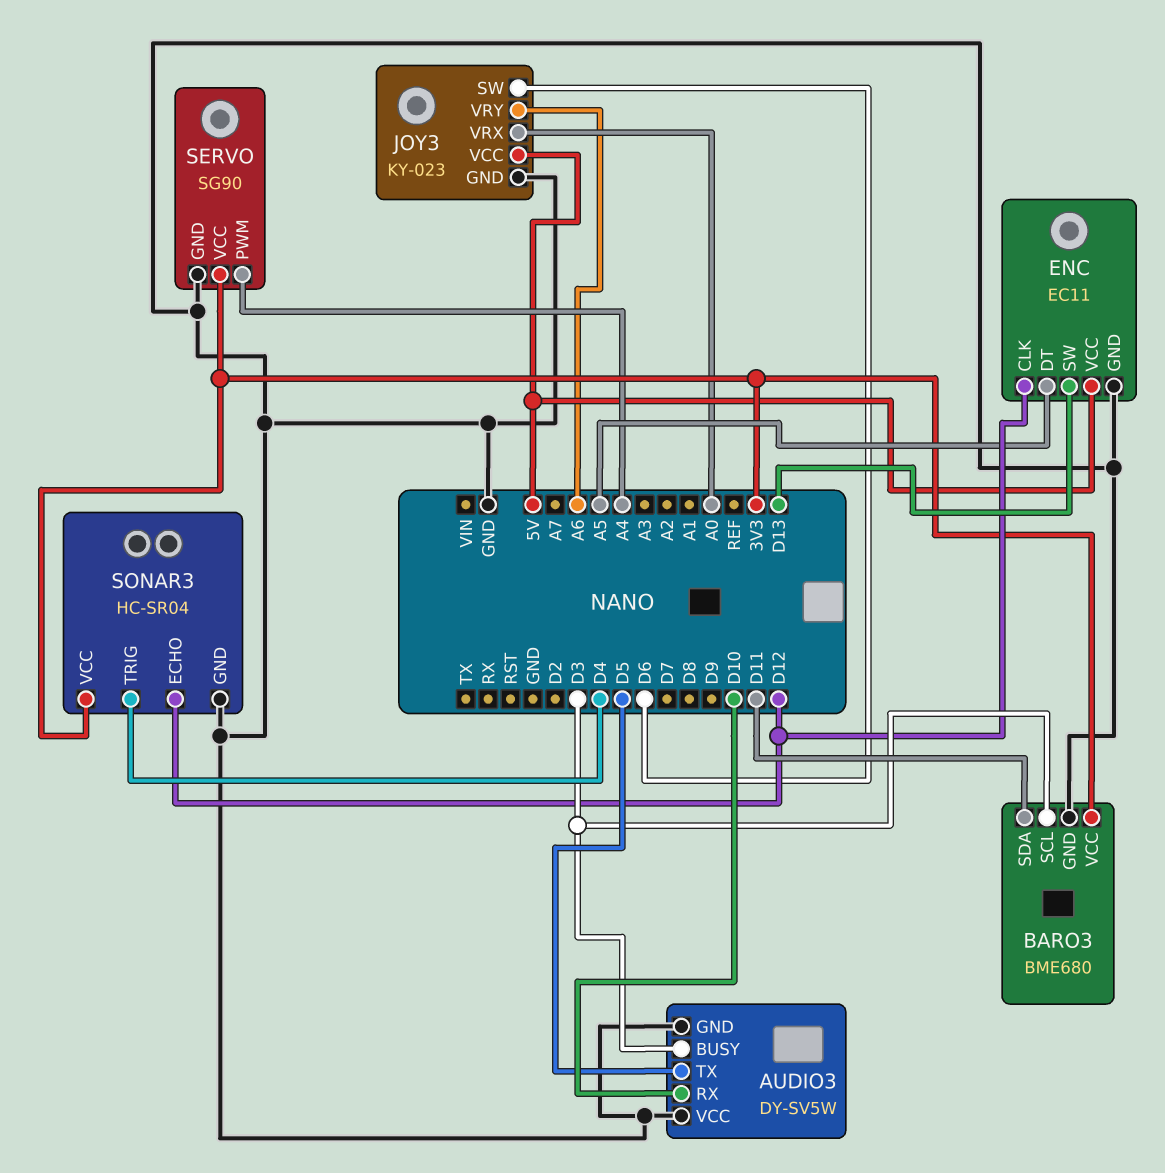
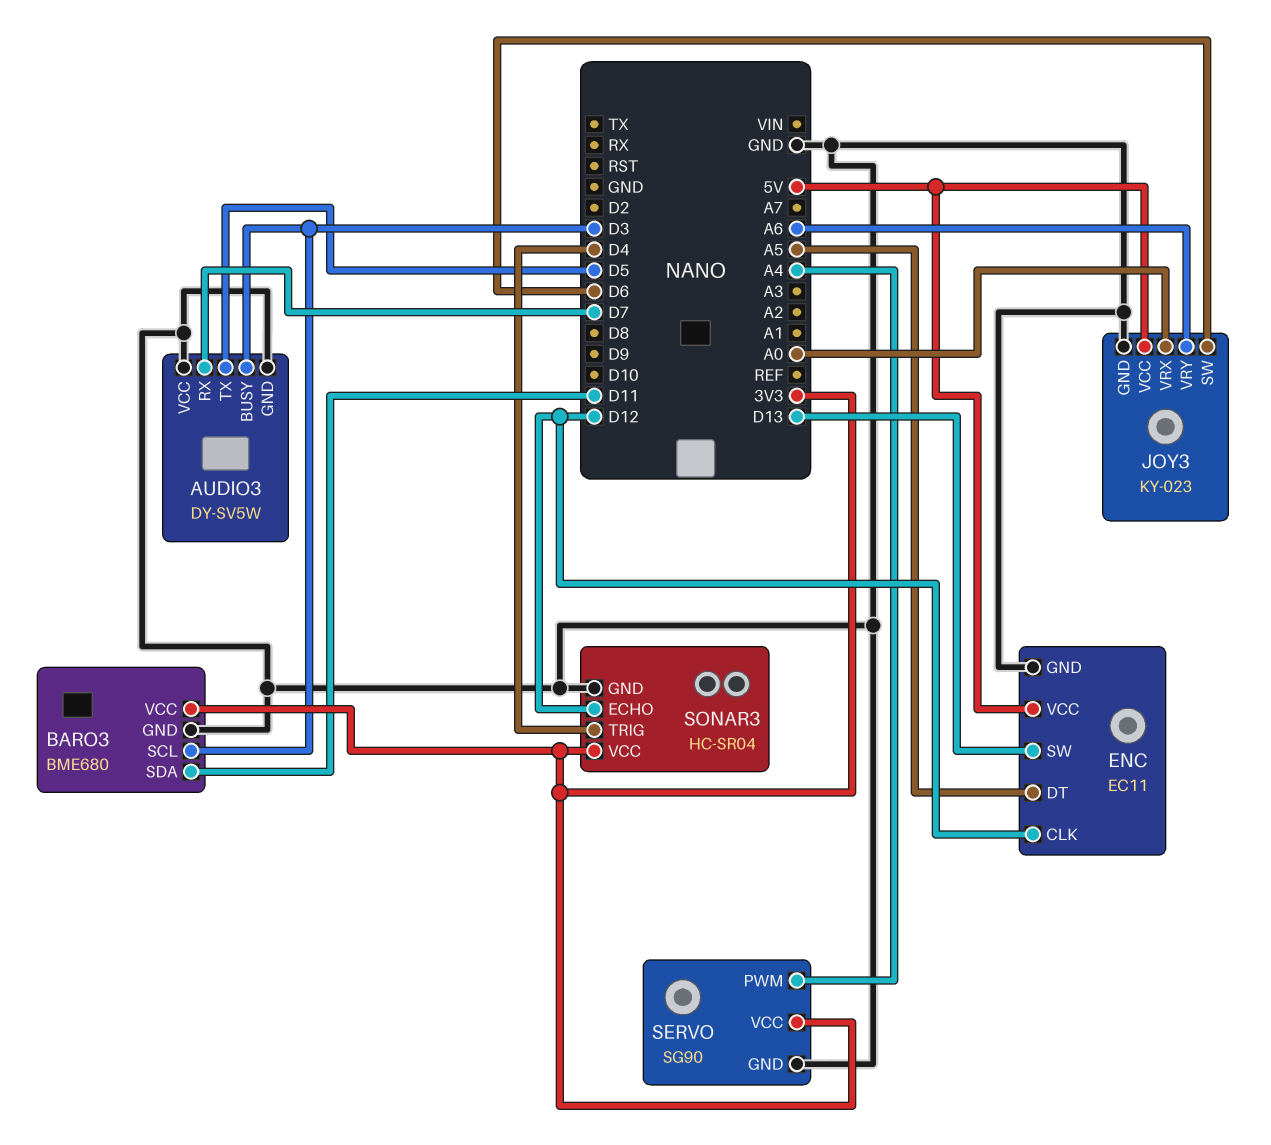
AUDIO3 pin RX: D10 -> D7

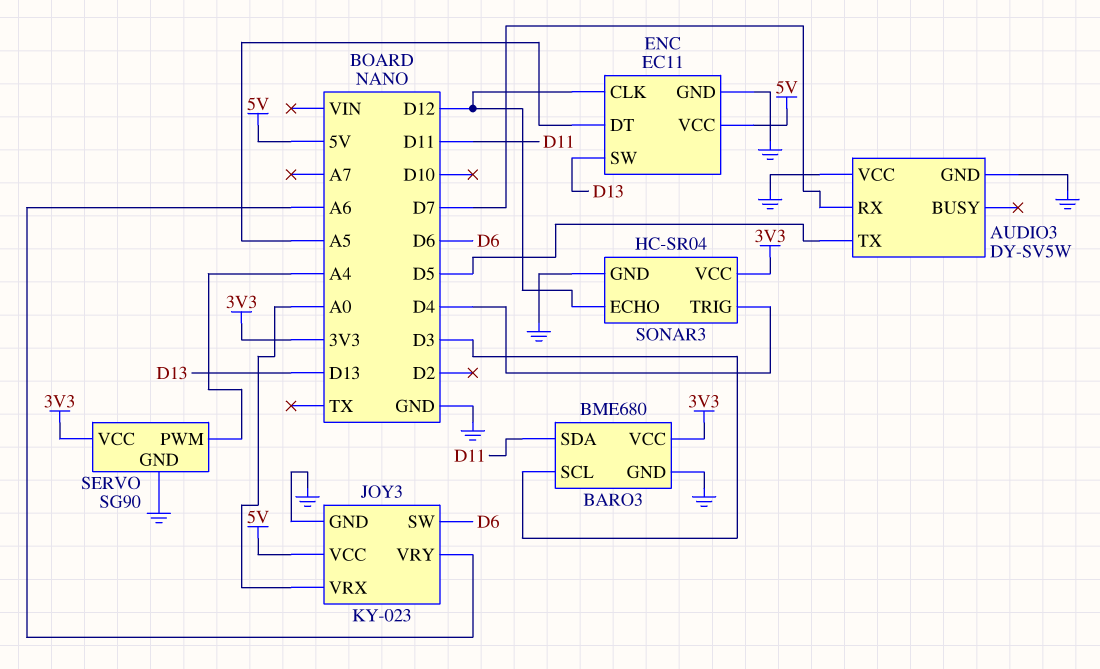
AUDIO3 pin BUSY: D3 -> none

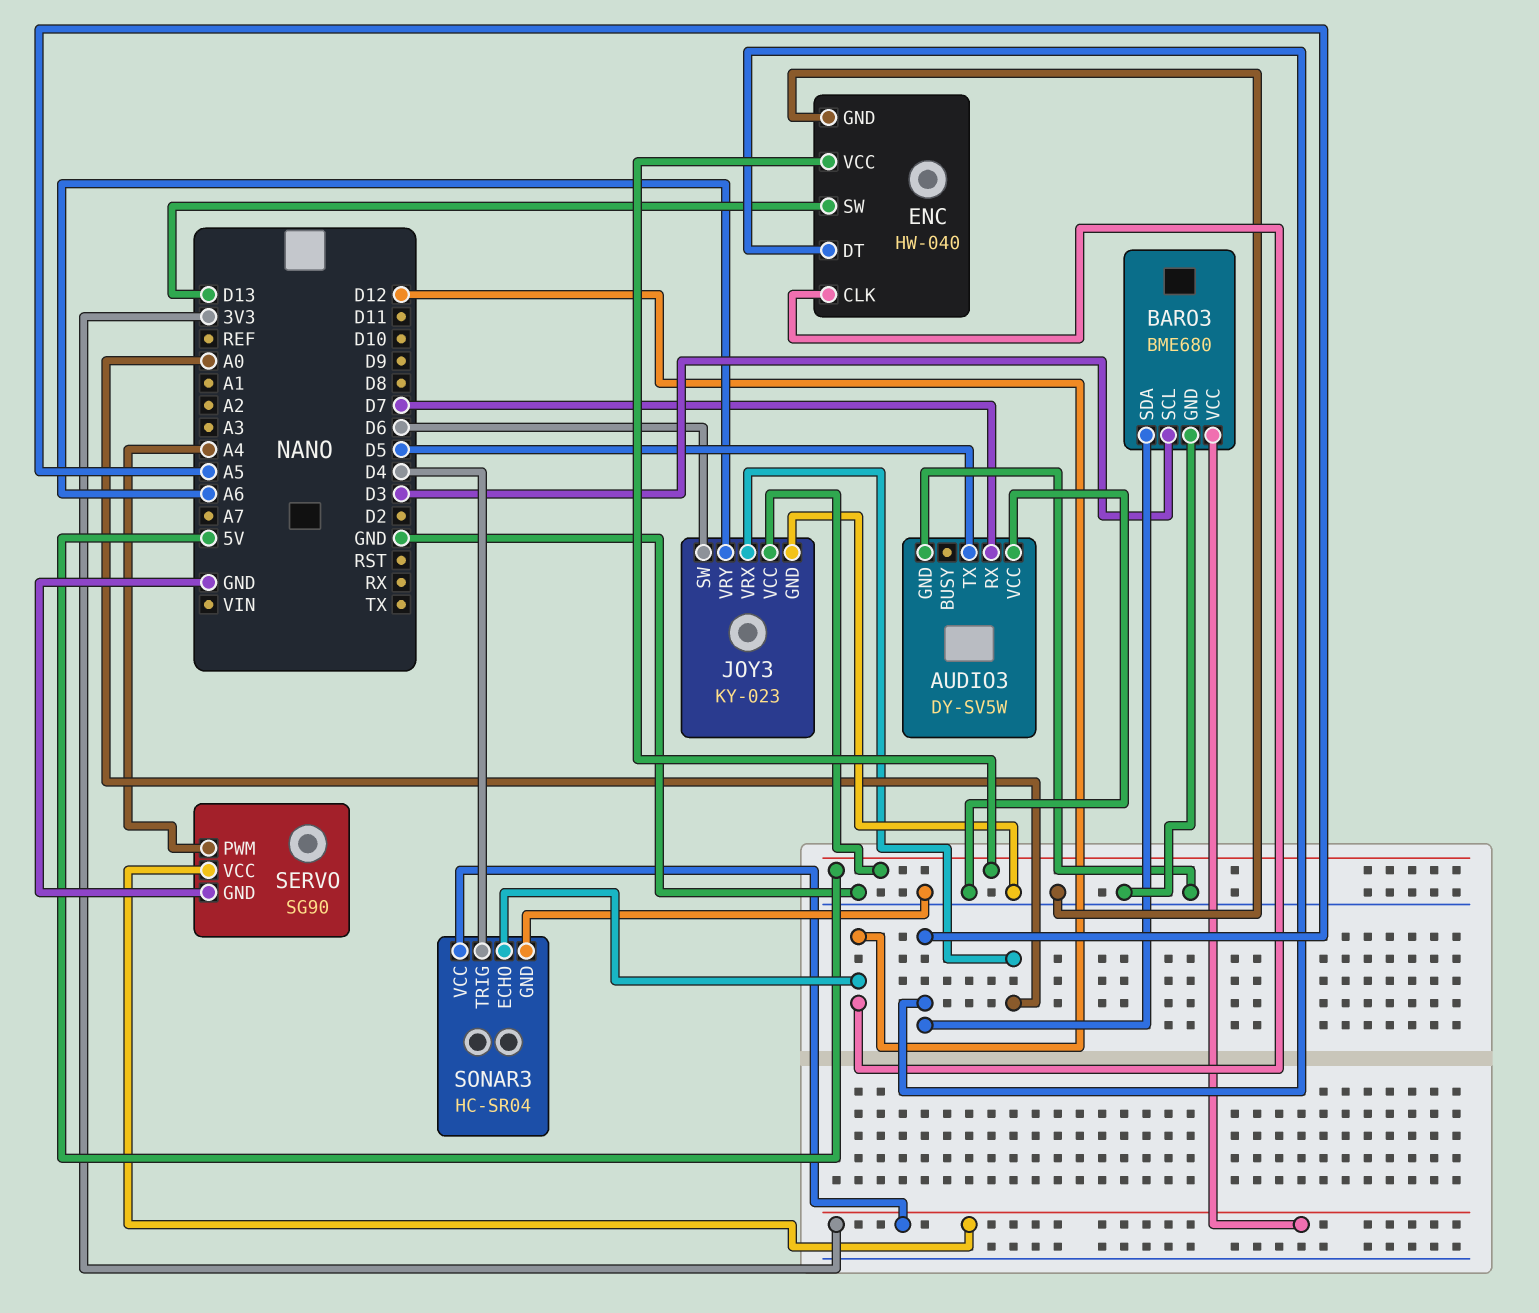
BARO3 pin SDA: D11 -> A5
ENC: EC11 -> HW-040

